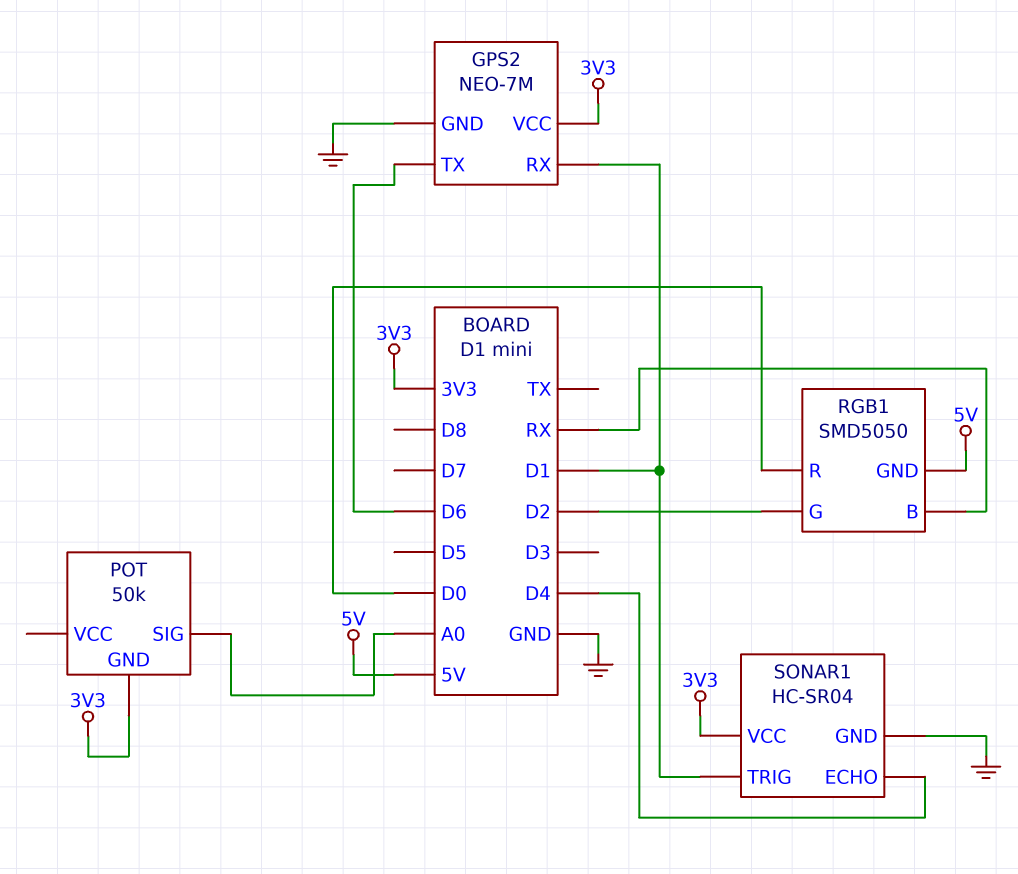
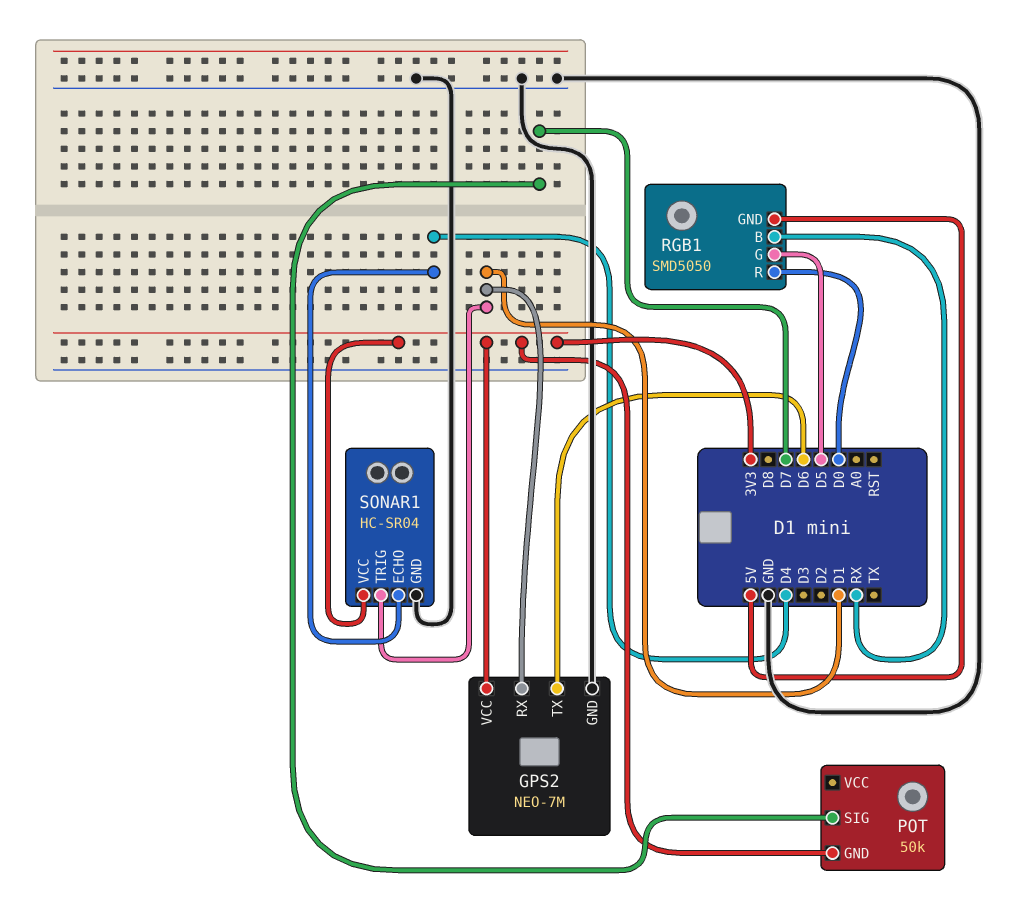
POT pin SIG: A0 -> D7
RGB1 pin G: D2 -> D5

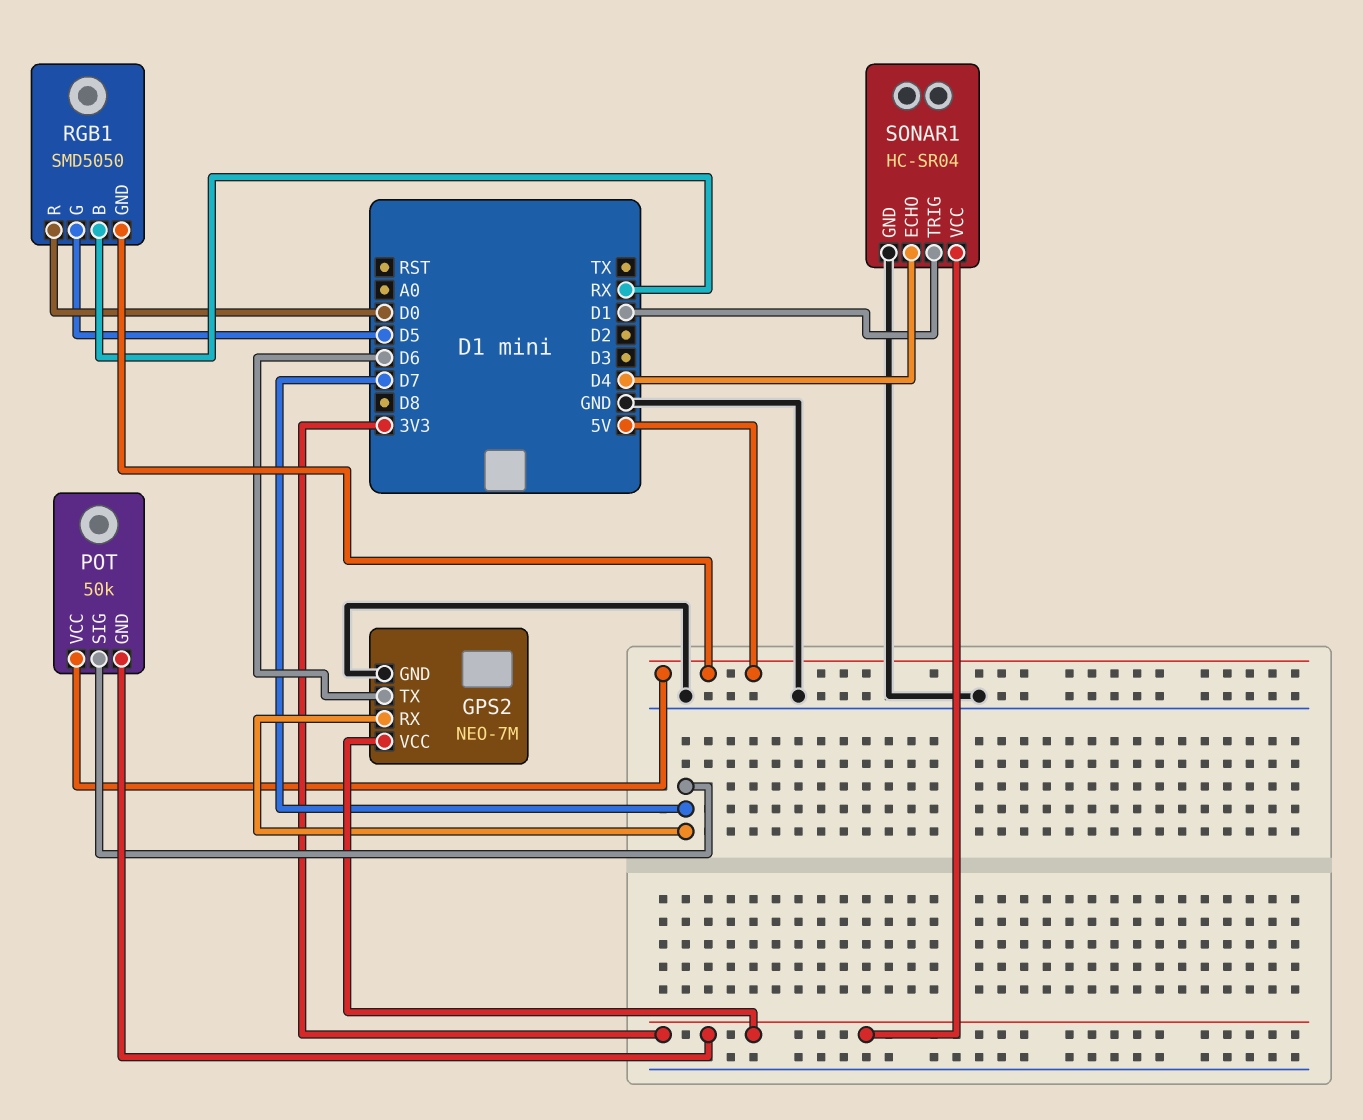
GPS2 pin RX: D1 -> D7
POT pin VCC: none -> 5V

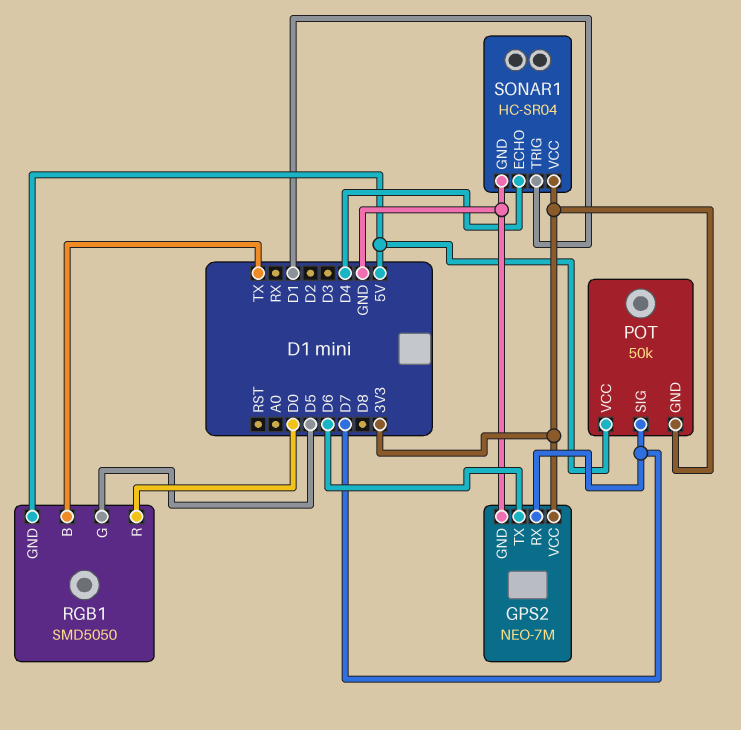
RGB1 pin B: RX -> TX

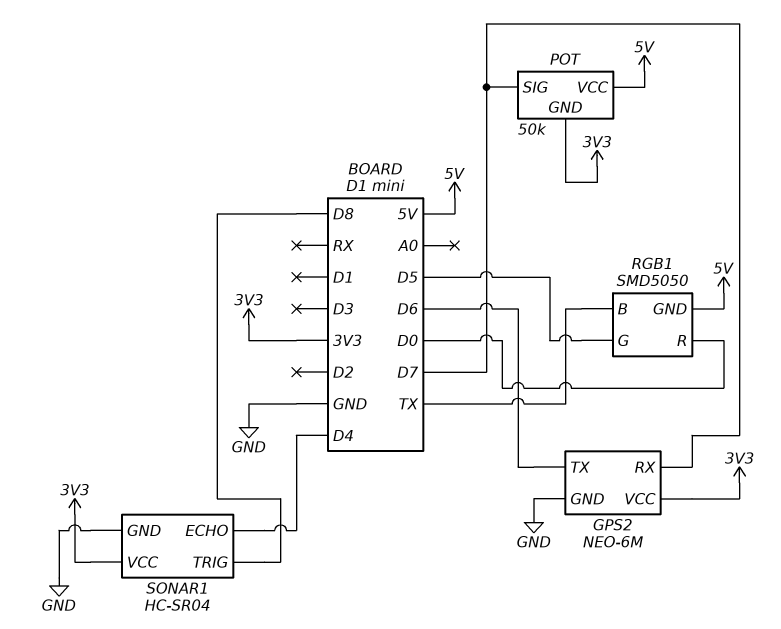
GPS2: NEO-7M -> NEO-6M
SONAR1 pin TRIG: D1 -> D8

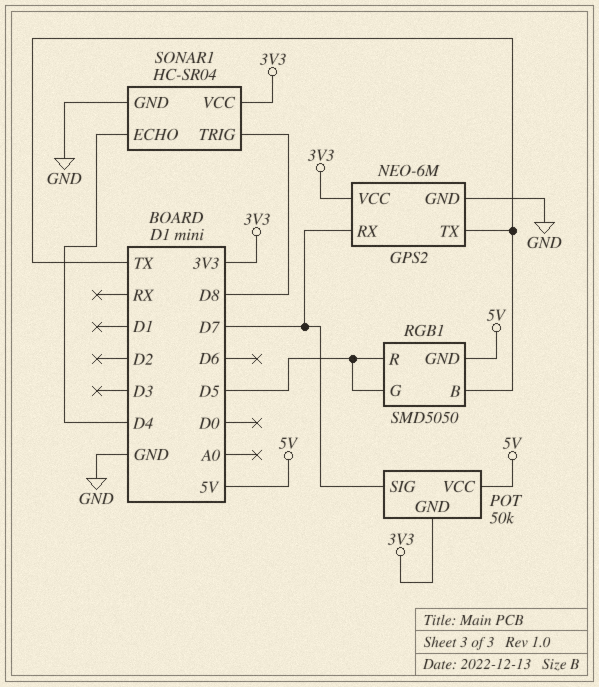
GPS2 pin TX: D6 -> TX
RGB1 pin R: D0 -> D5

